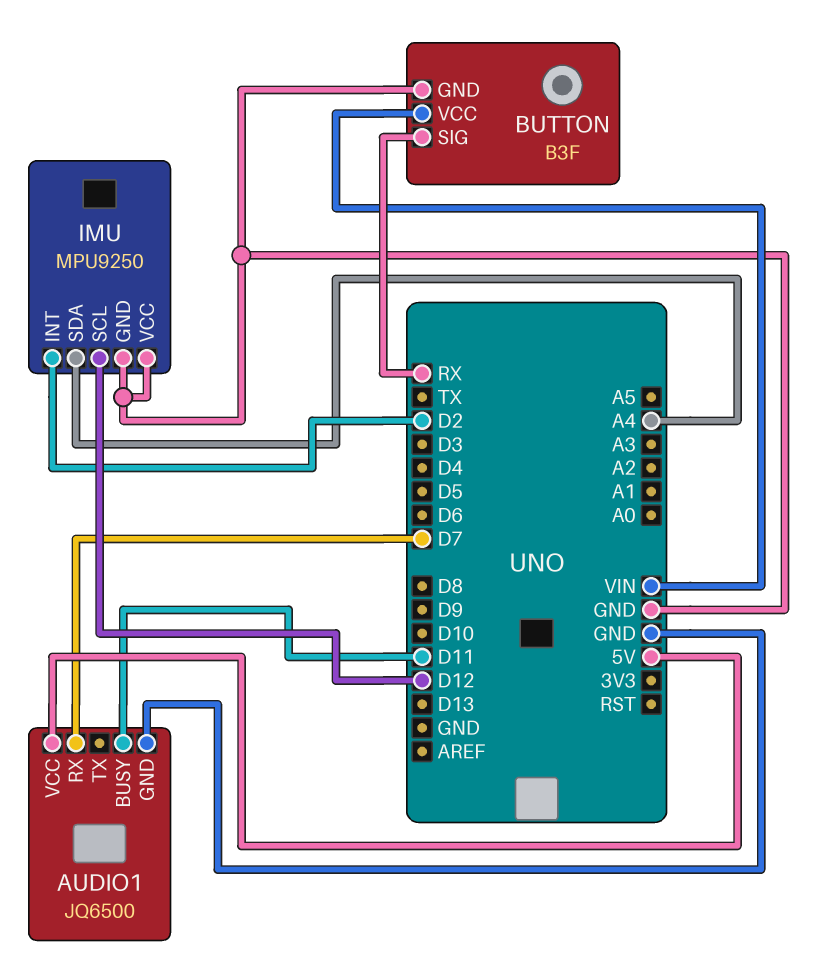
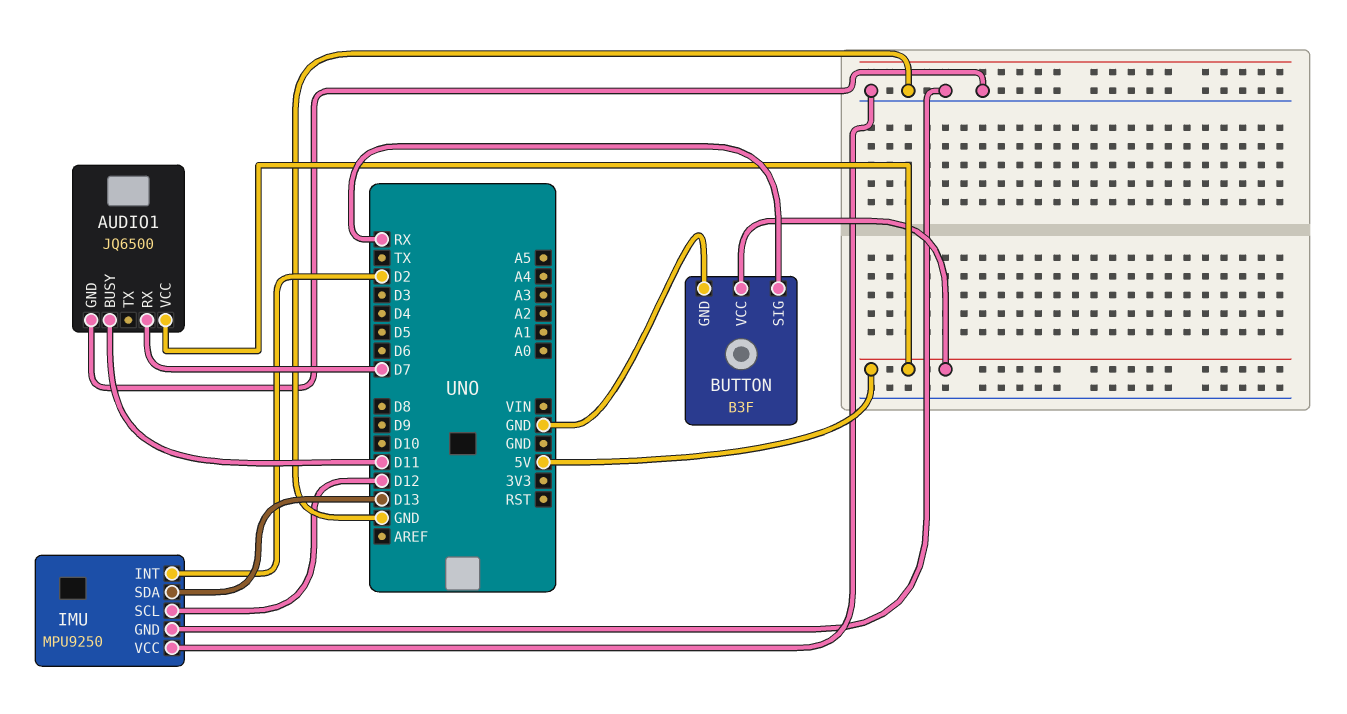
BUTTON pin VCC: VIN -> 5V
IMU pin SDA: A4 -> D13

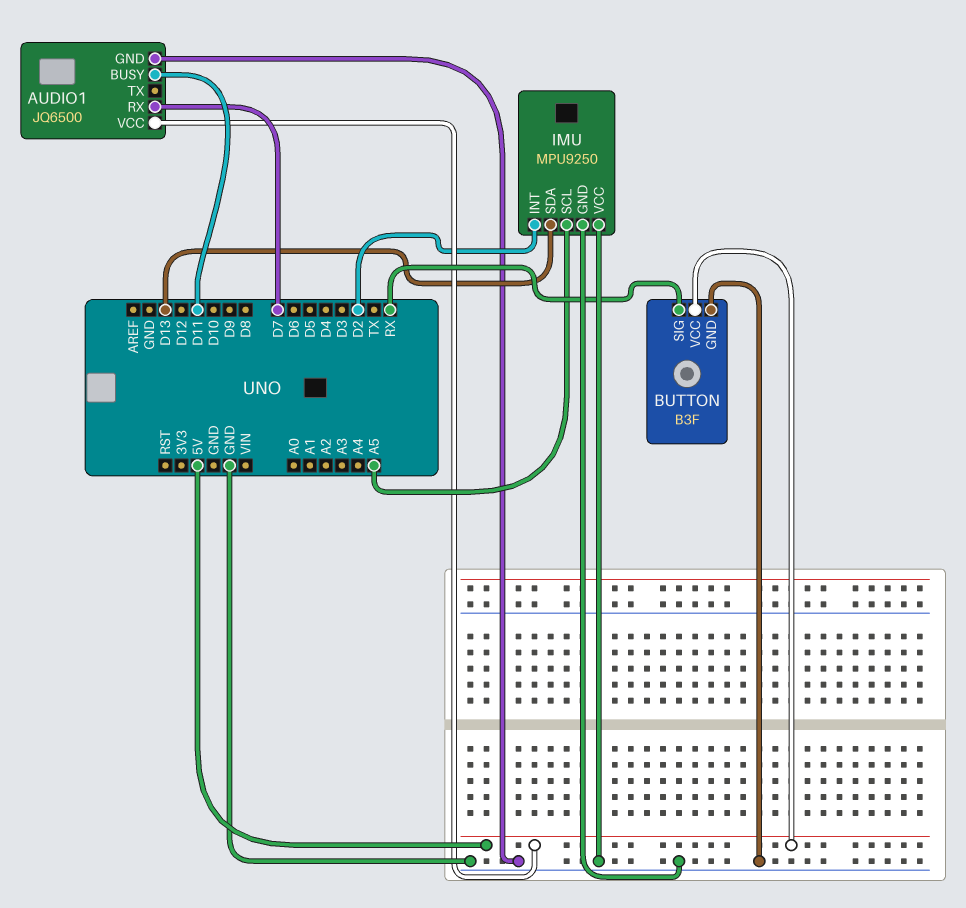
IMU pin SCL: D12 -> A5

